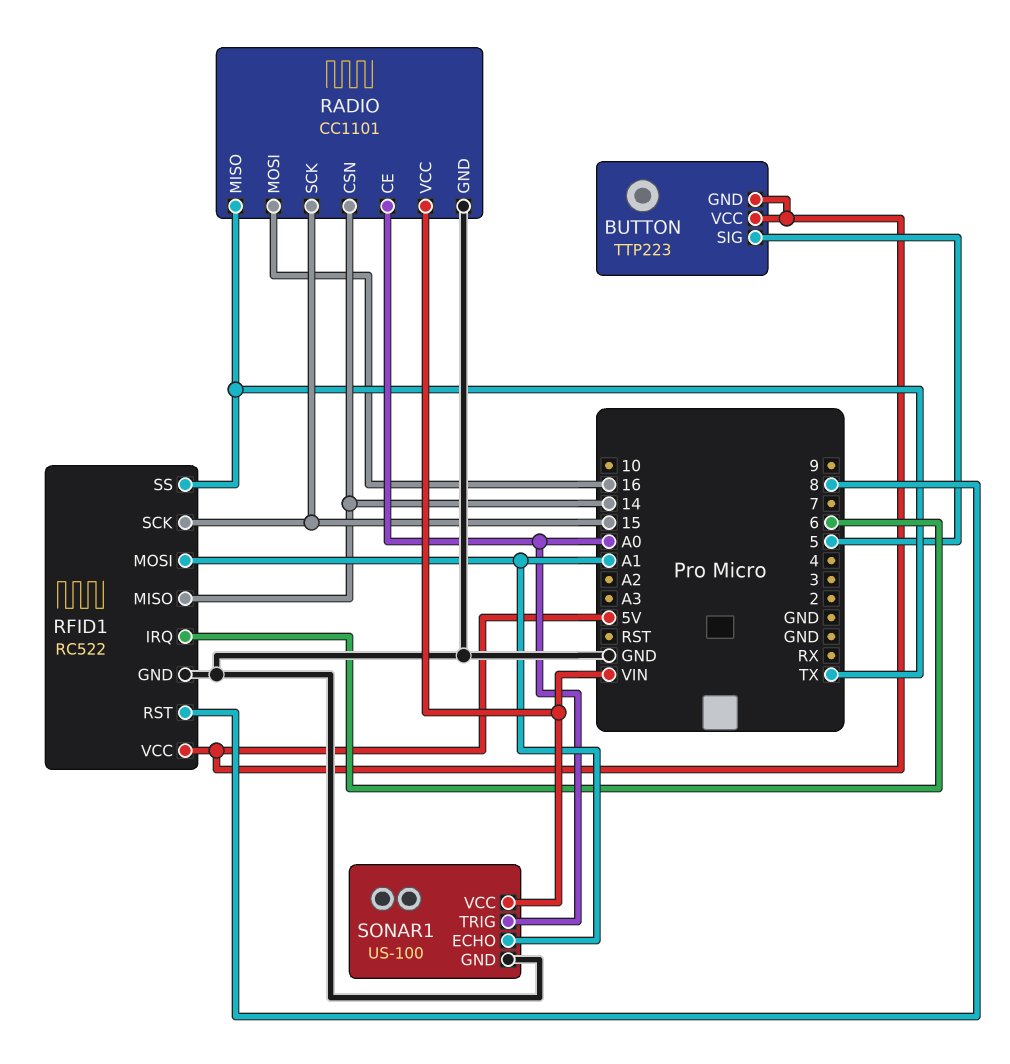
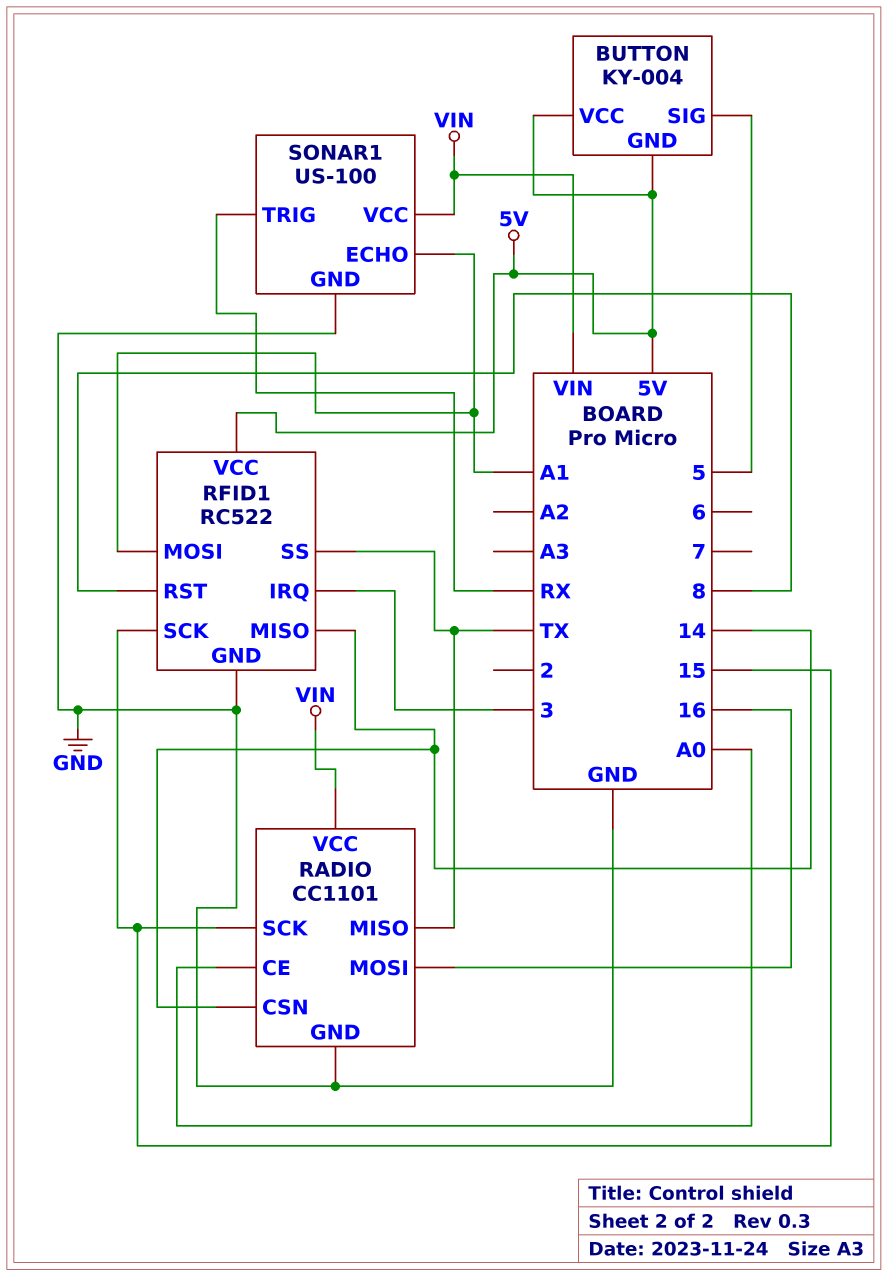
BUTTON: TTP223 -> KY-004
RFID1 pin IRQ: 6 -> 3
SONAR1 pin TRIG: A0 -> RX

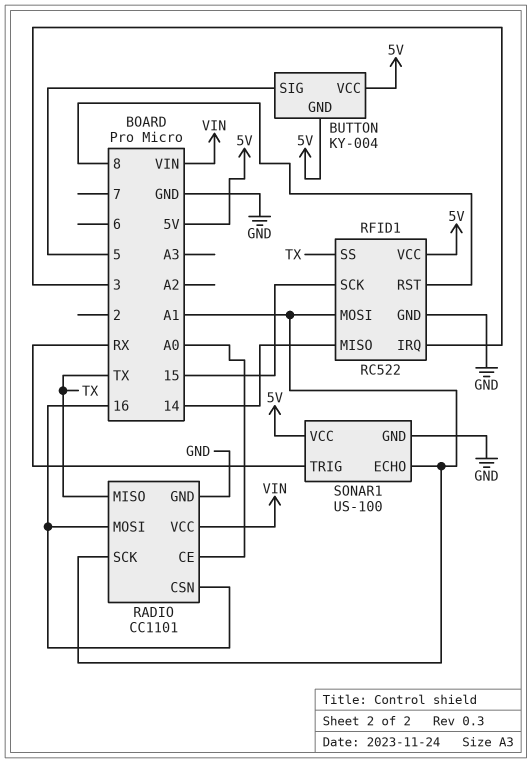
RADIO pin CSN: 14 -> 16
RADIO pin SCK: 15 -> A1
SONAR1 pin VCC: VIN -> 5V

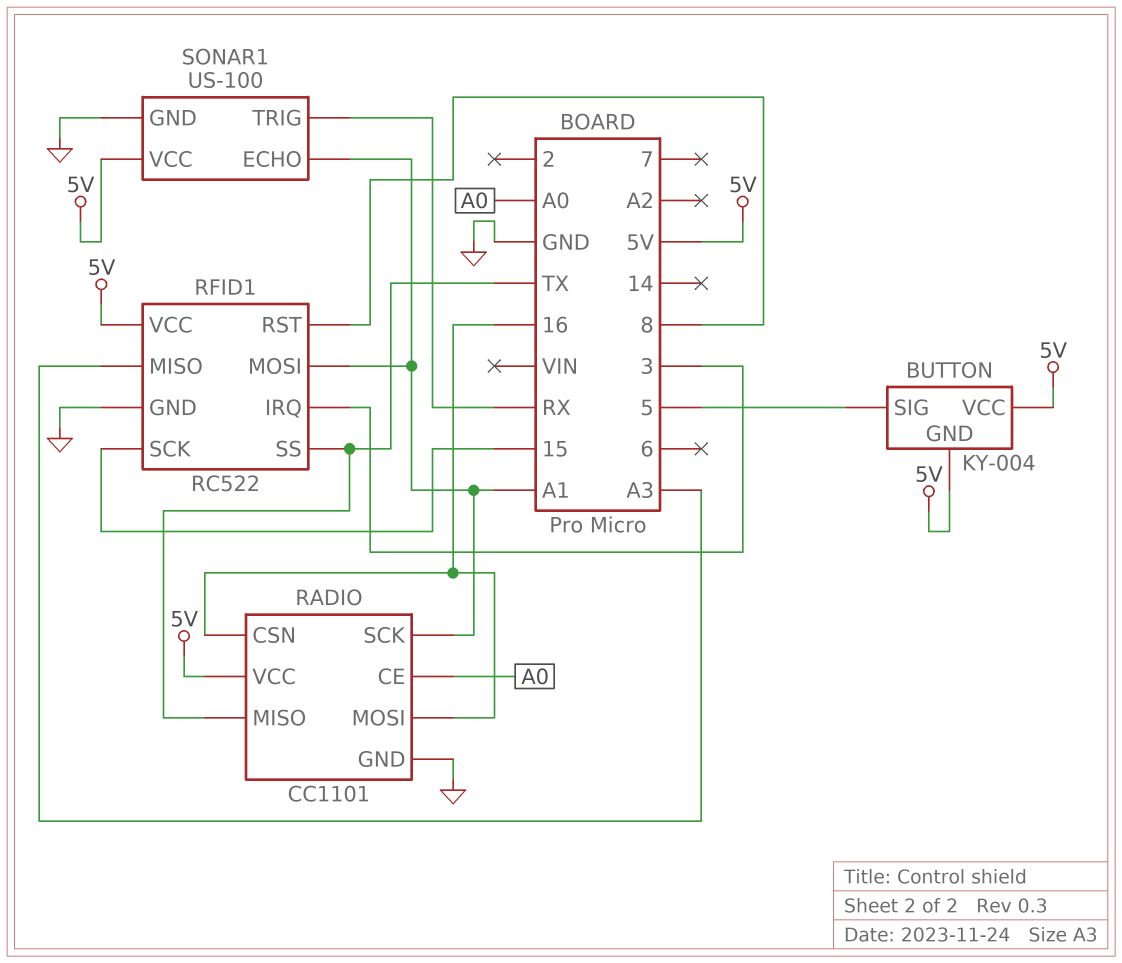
RADIO pin VCC: VIN -> 5V
RFID1 pin MISO: 14 -> A3

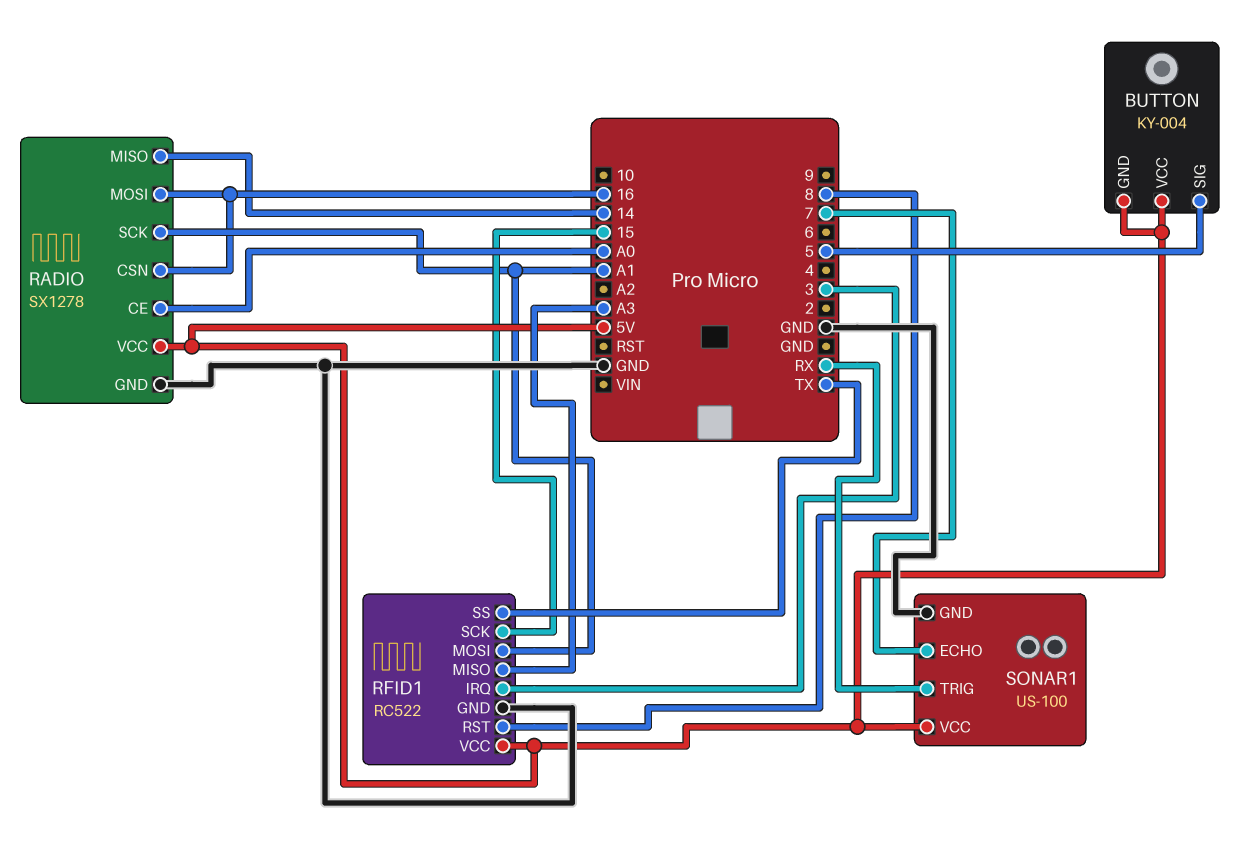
RADIO: CC1101 -> SX1278
RADIO pin MISO: TX -> 14
SONAR1 pin ECHO: A1 -> 7

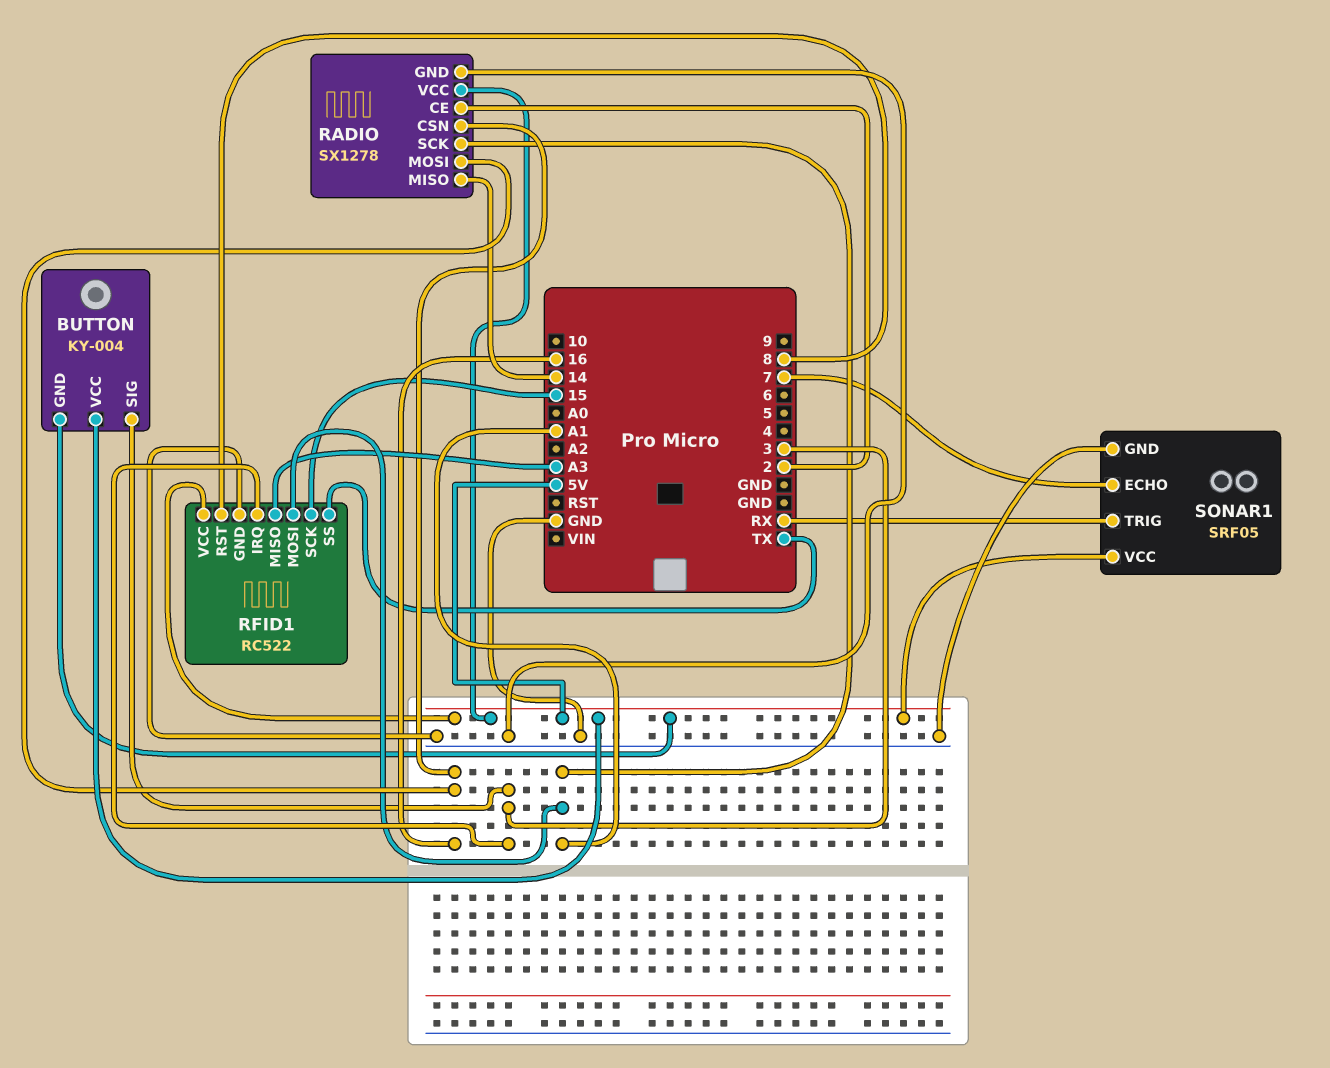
BUTTON pin SIG: 5 -> 3
RADIO pin CE: A0 -> 2
SONAR1: US-100 -> SRF05

